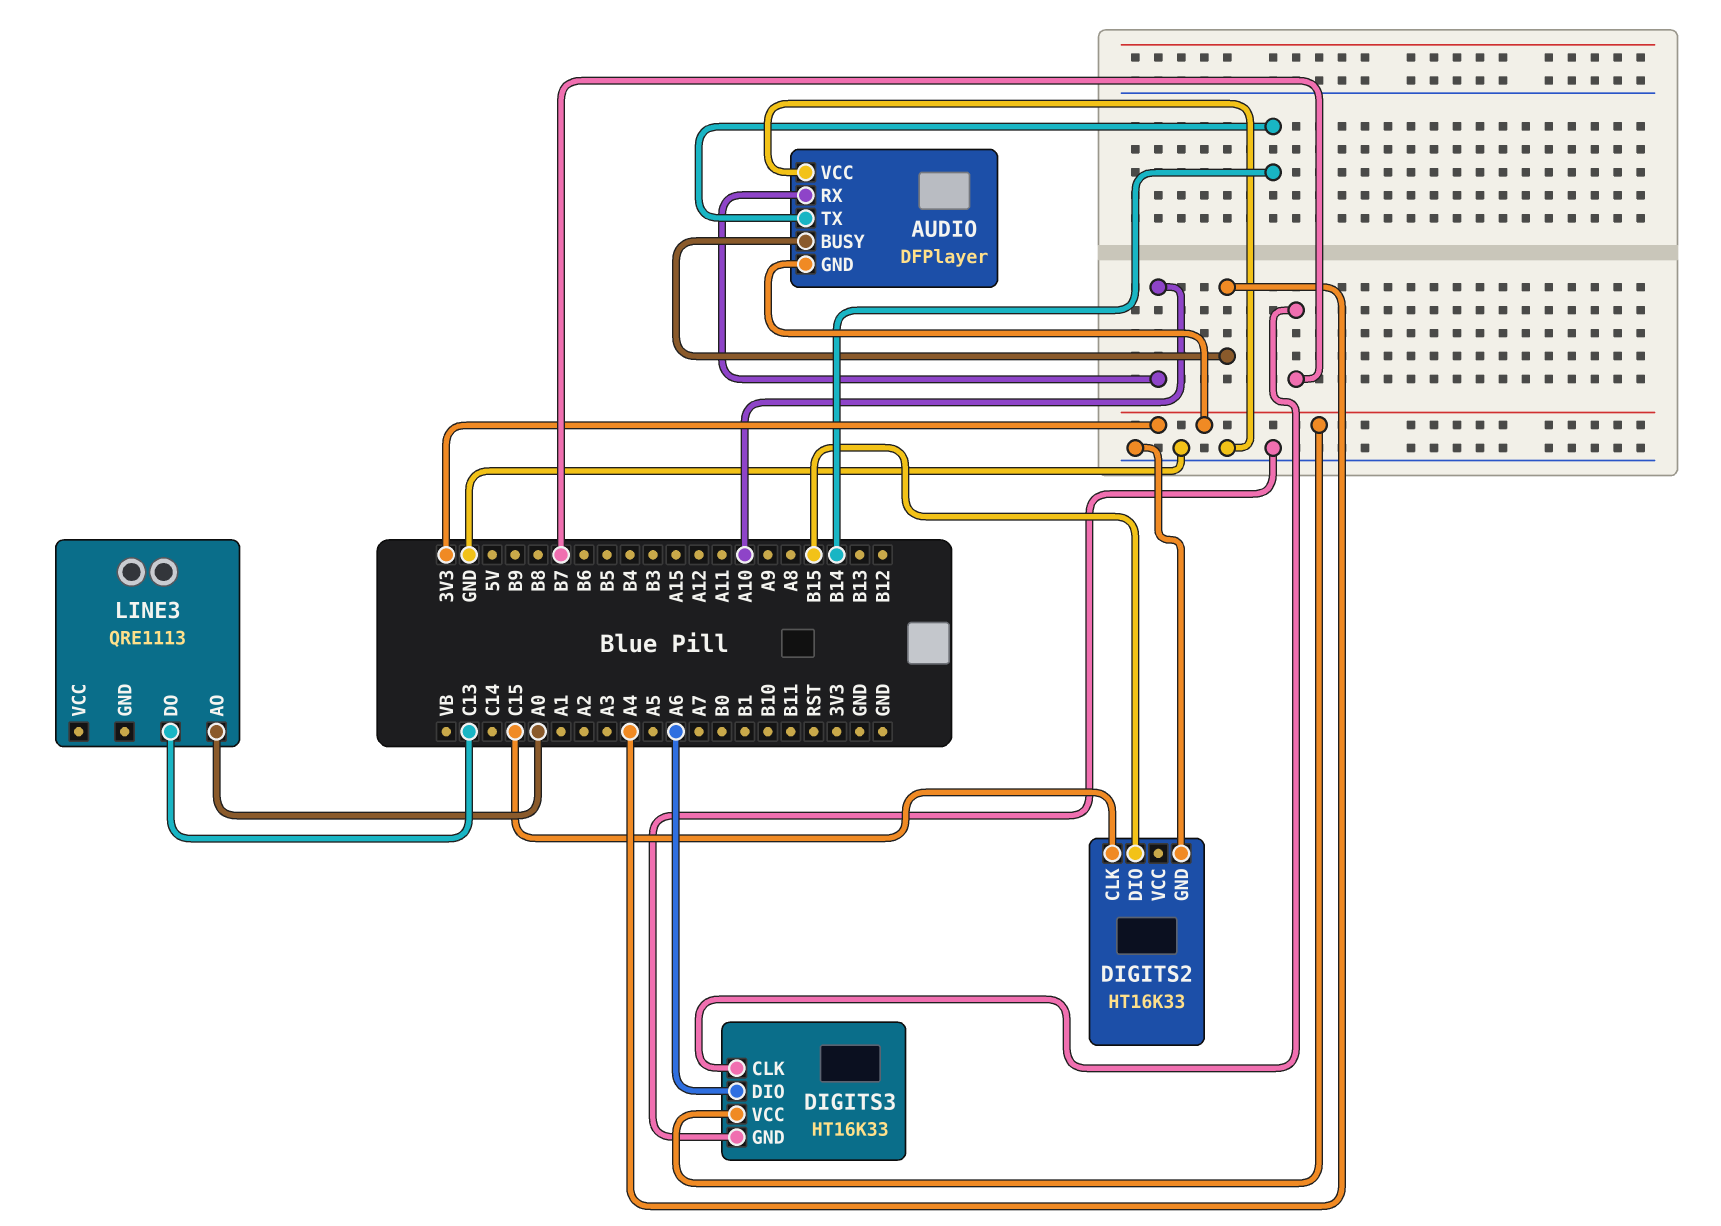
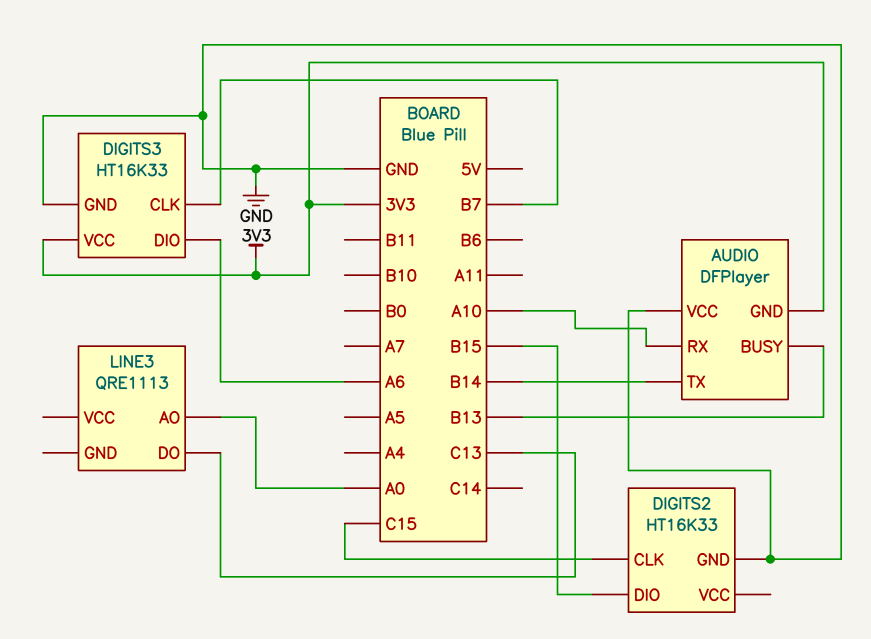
AUDIO pin BUSY: A4 -> B13

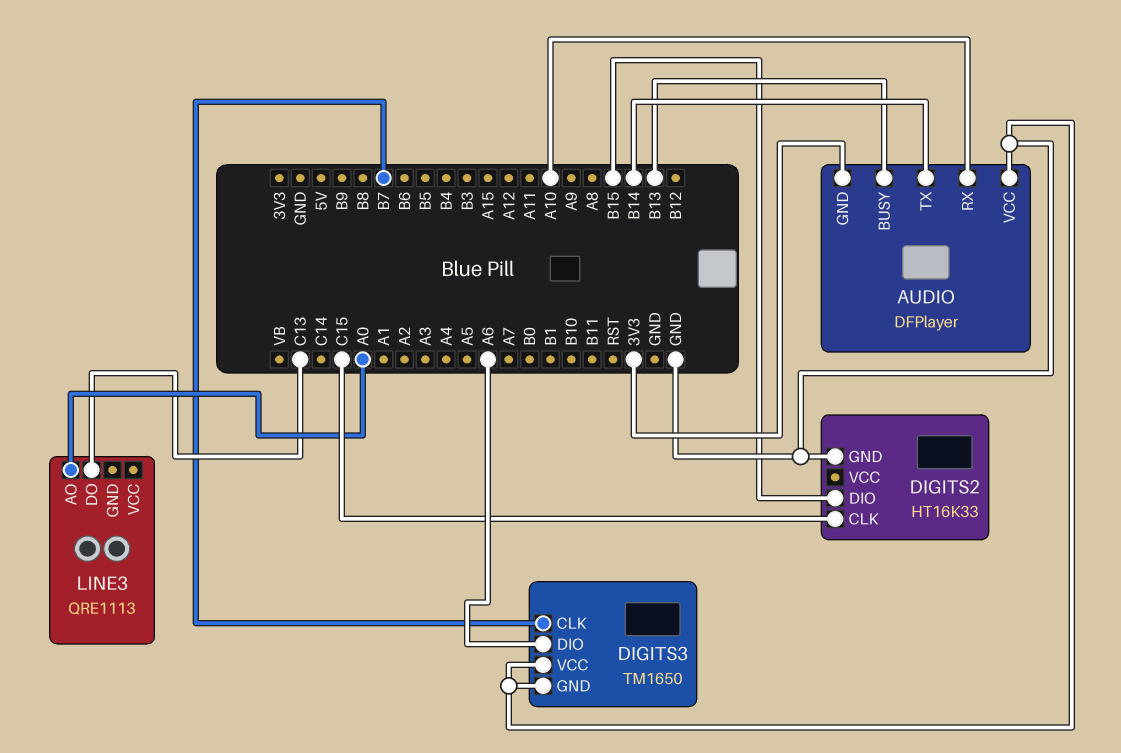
DIGITS3: HT16K33 -> TM1650
DIGITS3 pin VCC: 3V3 -> GND

